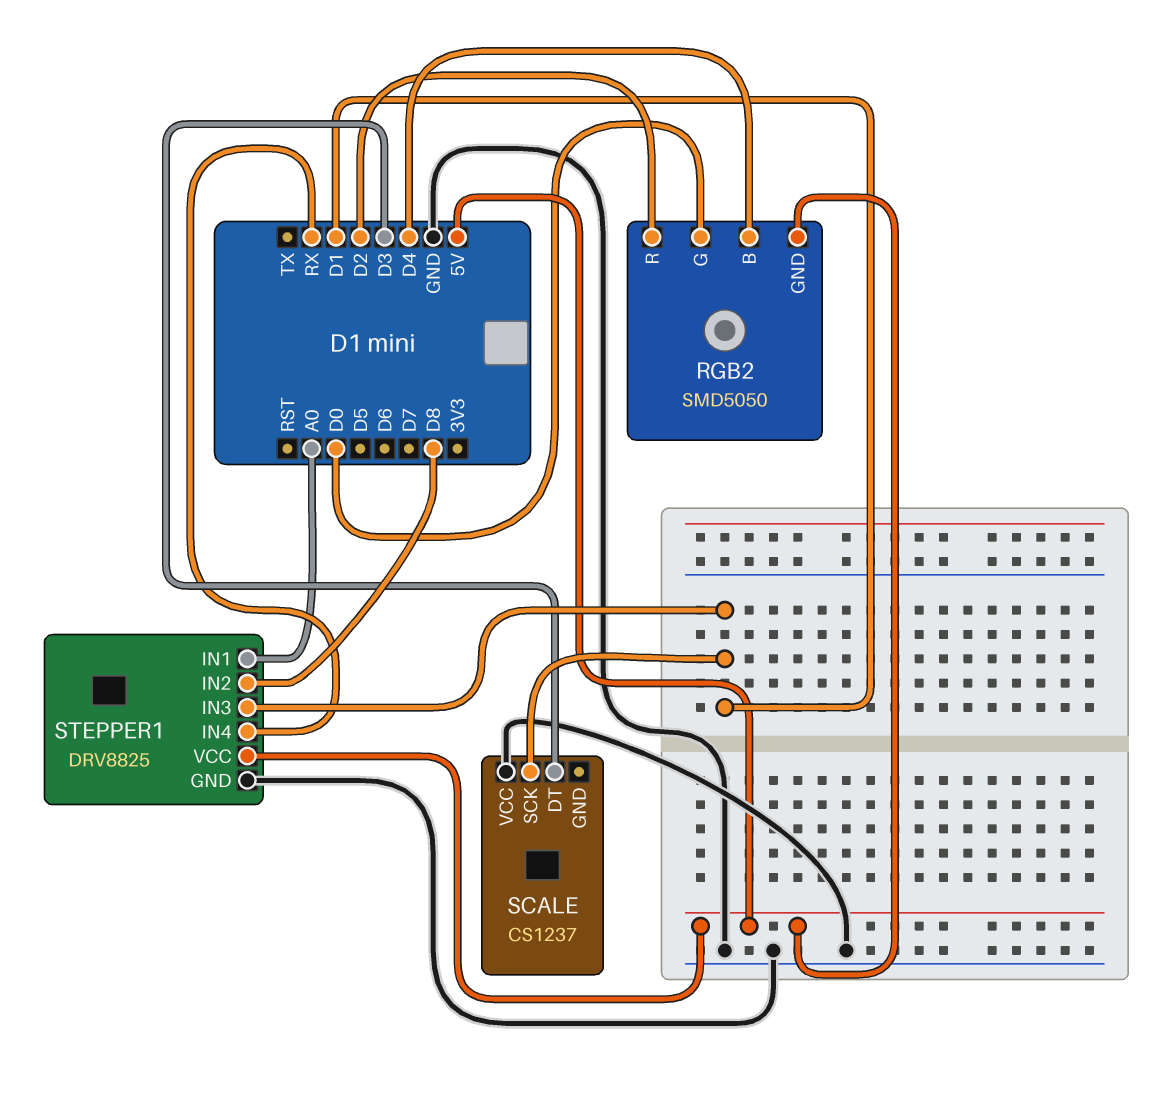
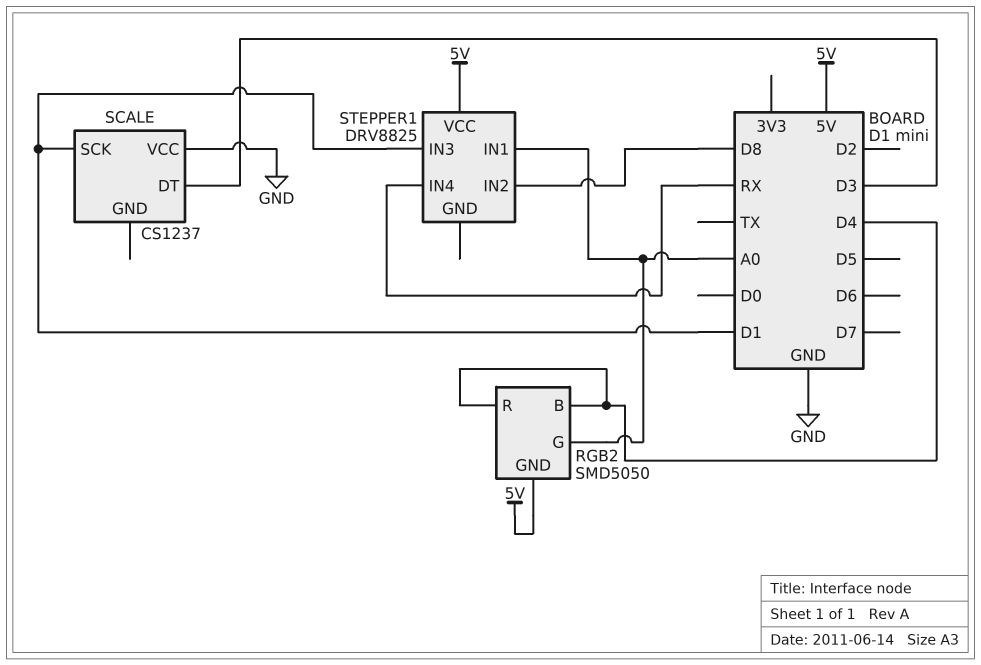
RGB2 pin G: D0 -> A0
RGB2 pin R: D2 -> D4
STEPPER1 pin GND: GND -> none

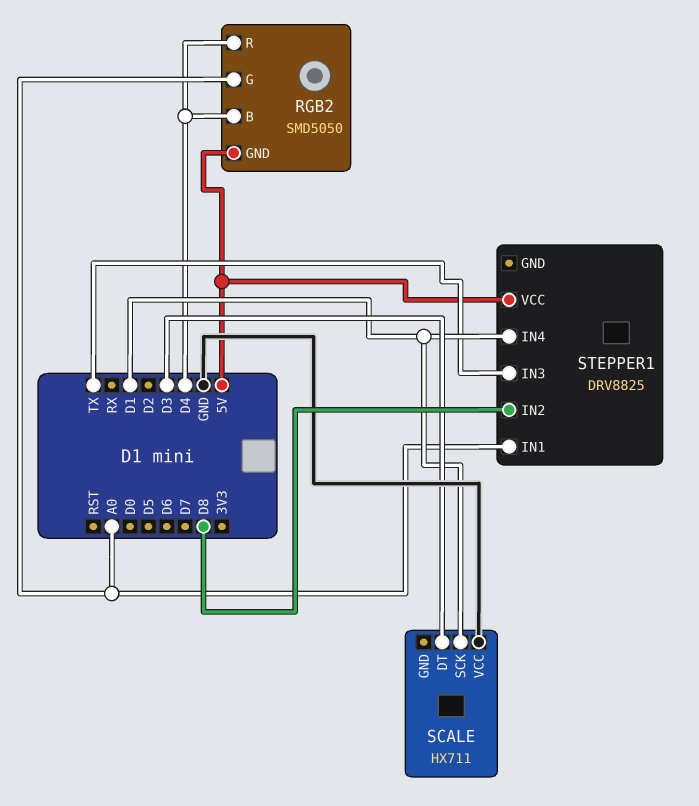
SCALE: CS1237 -> HX711
STEPPER1 pin IN3: D1 -> TX
STEPPER1 pin IN4: RX -> D1

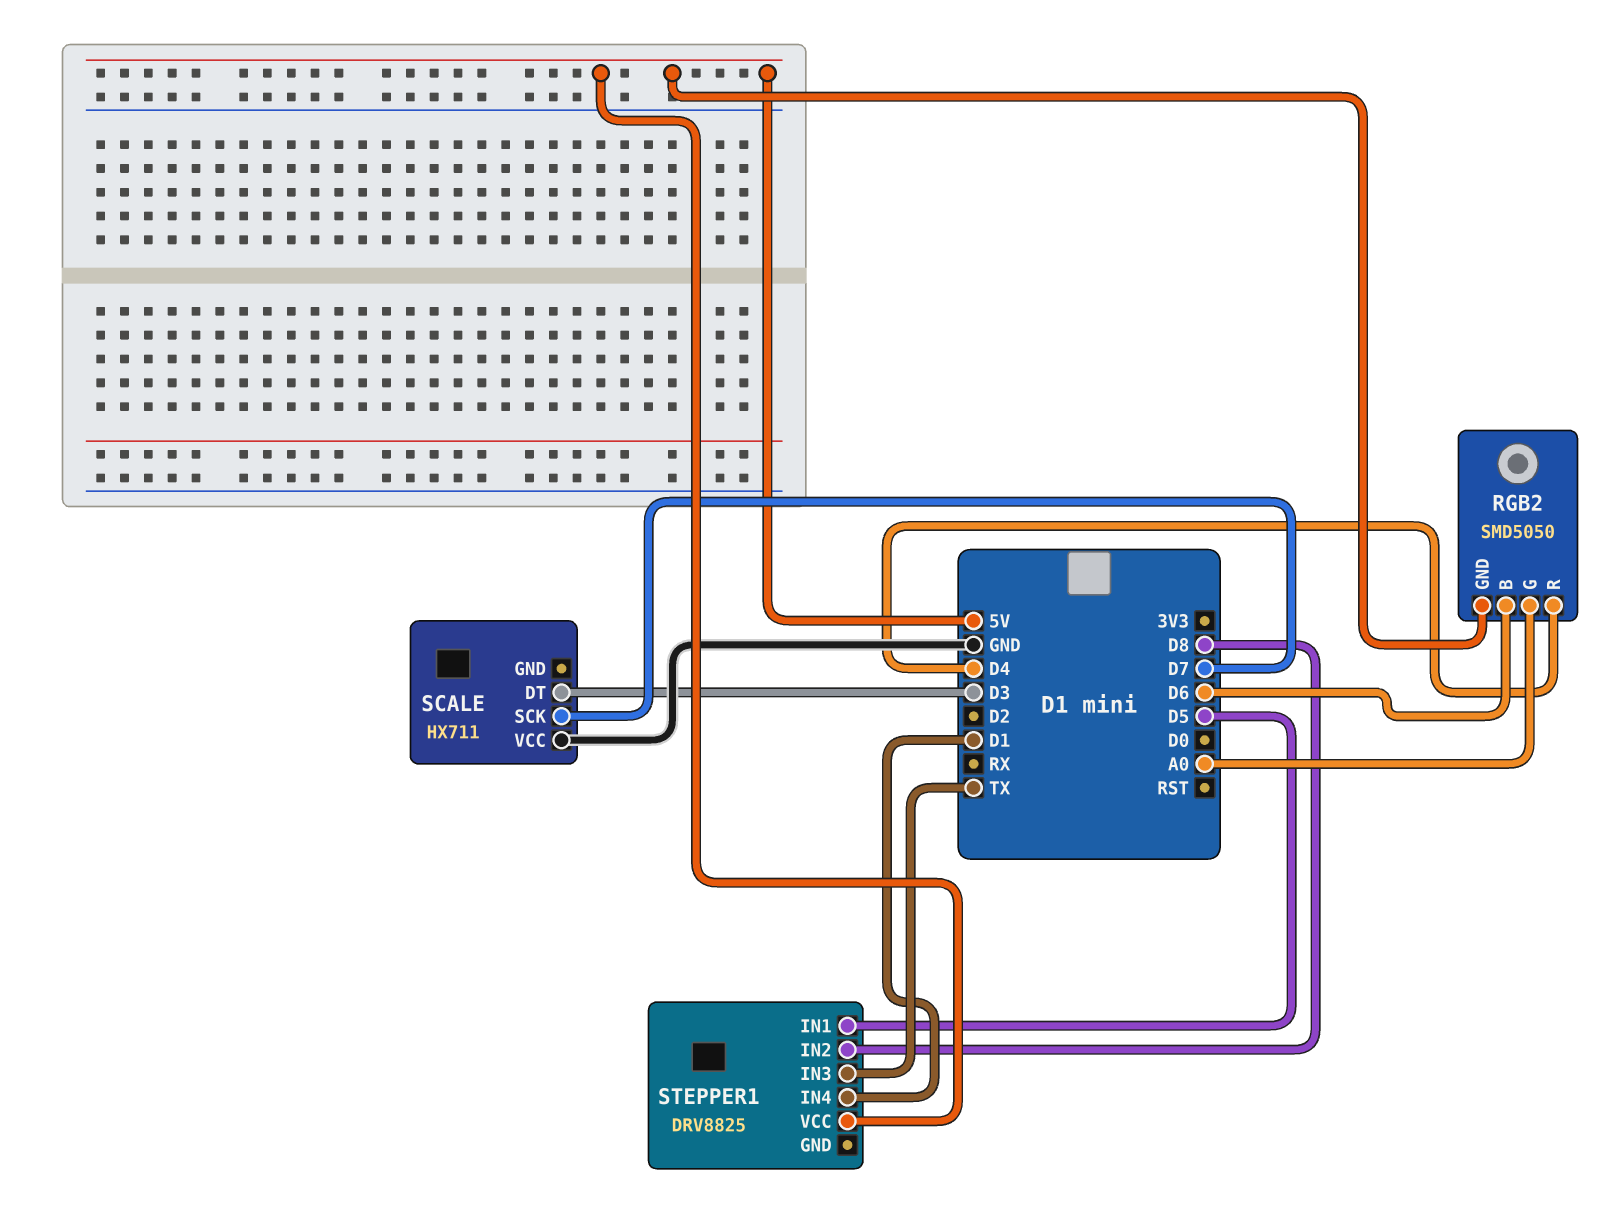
RGB2 pin B: D4 -> D6
SCALE pin SCK: D1 -> D7
STEPPER1 pin IN1: A0 -> D5

